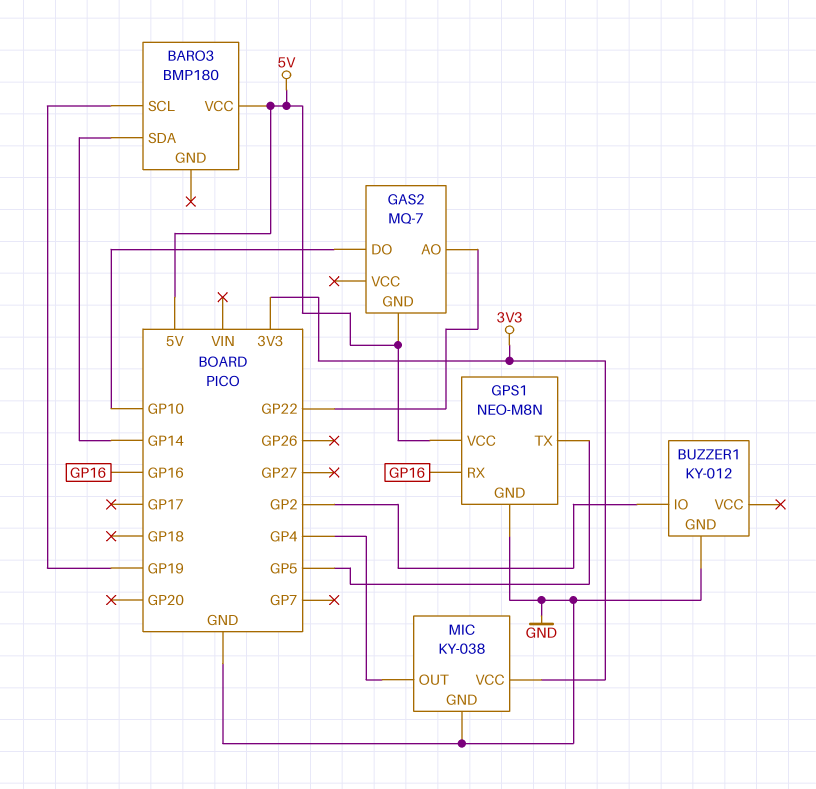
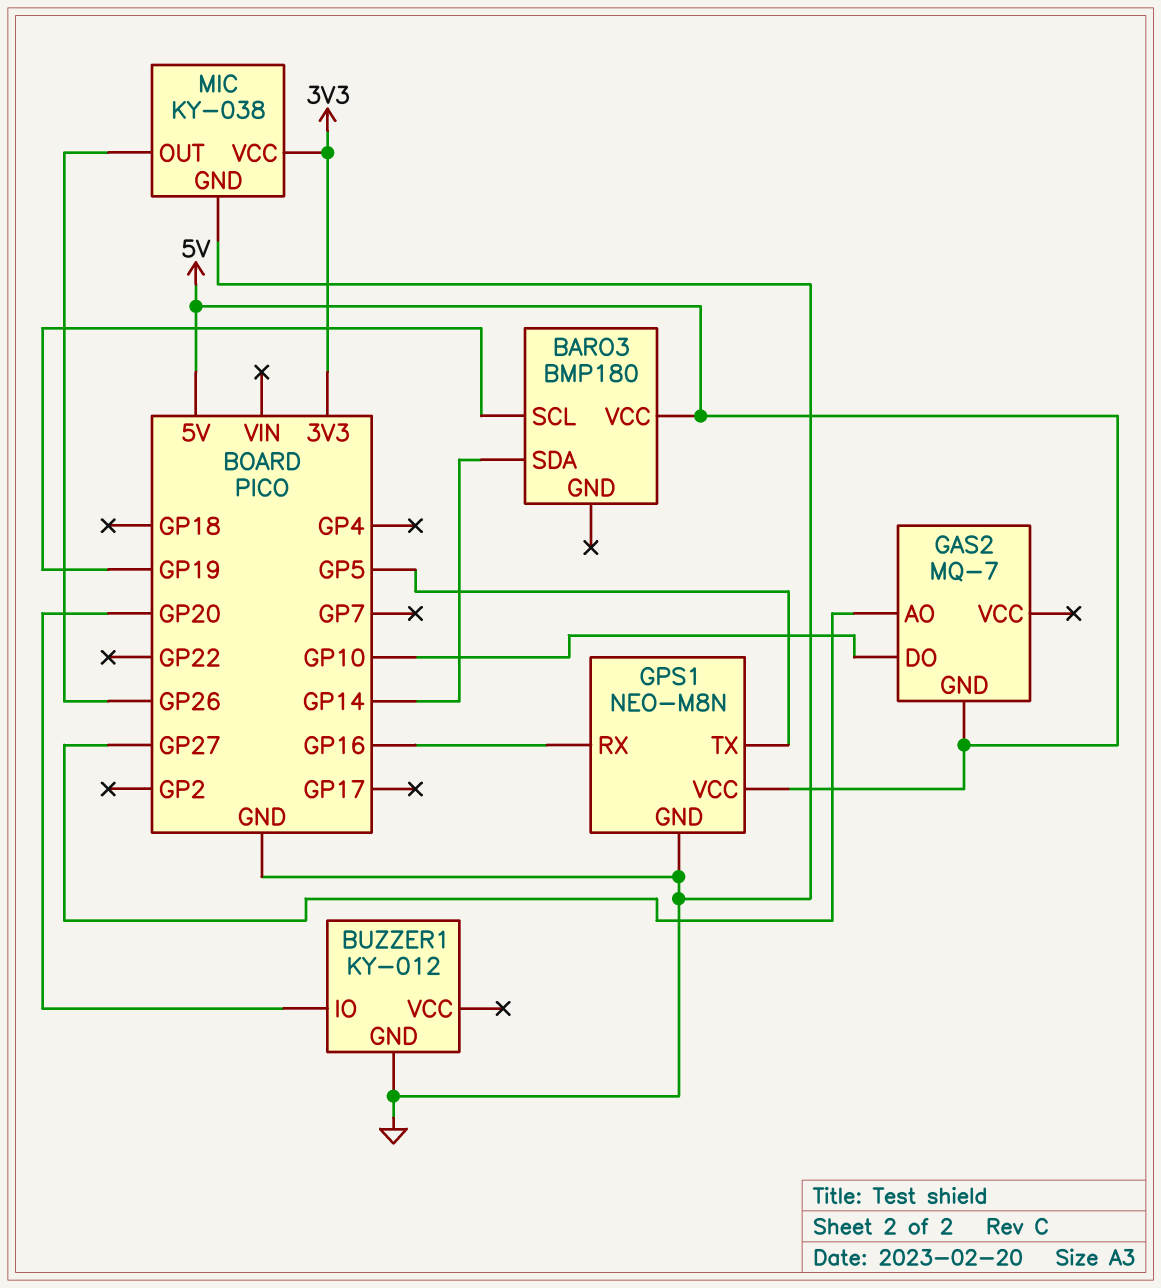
BUZZER1 pin IO: GP2 -> GP20
GAS2 pin AO: GP22 -> GP27
MIC pin OUT: GP4 -> GP26

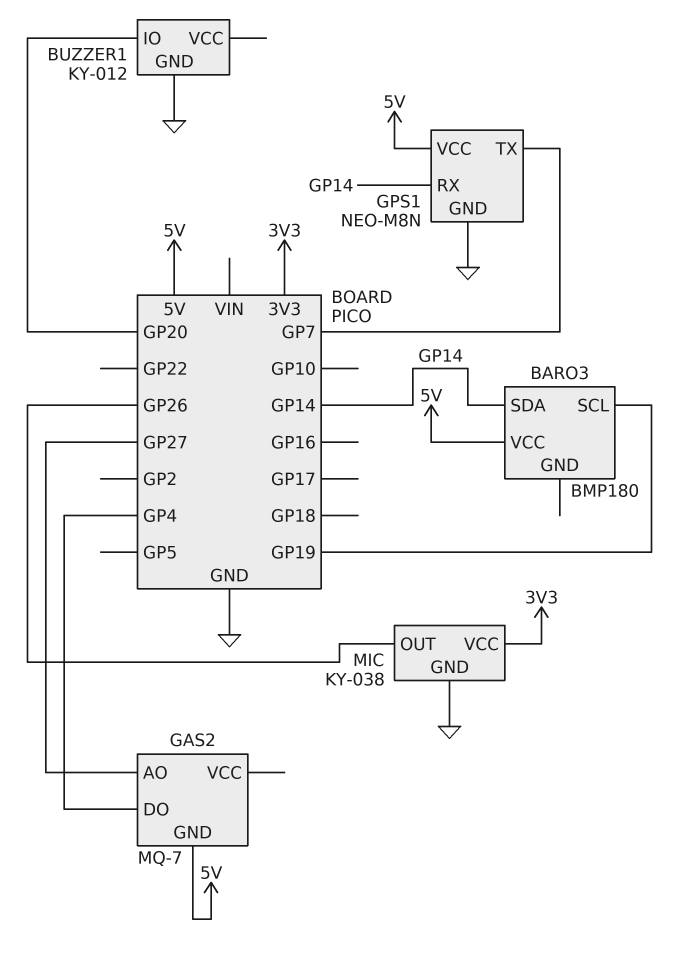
GAS2 pin DO: GP10 -> GP4
GPS1 pin RX: GP16 -> GP14
GPS1 pin TX: GP5 -> GP7

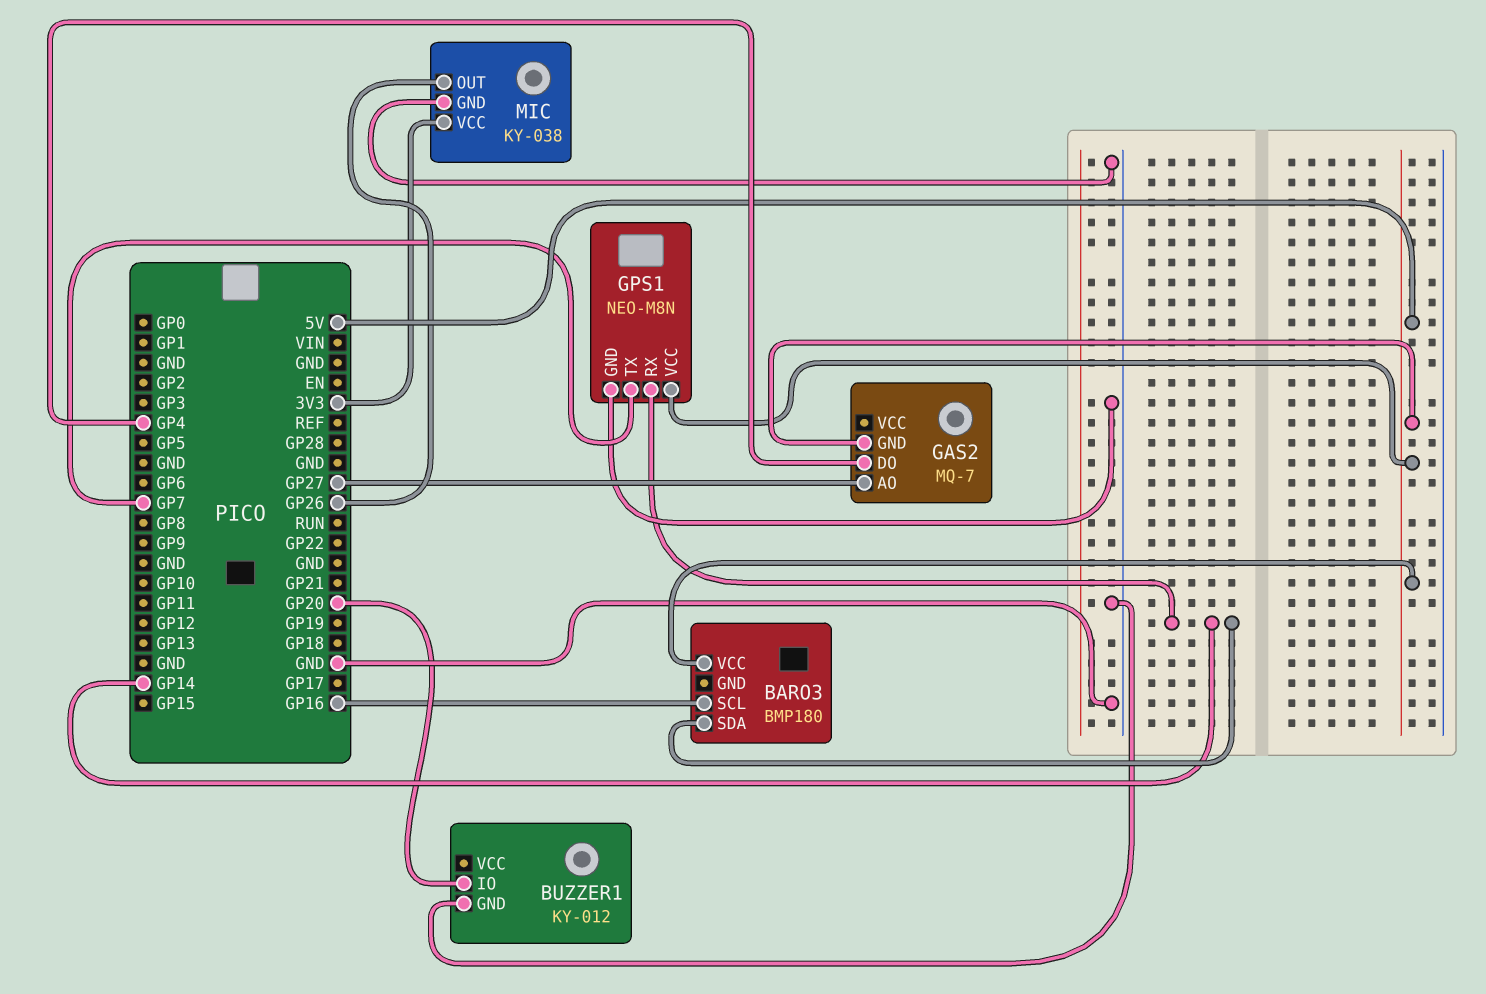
BARO3 pin SCL: GP19 -> GP16

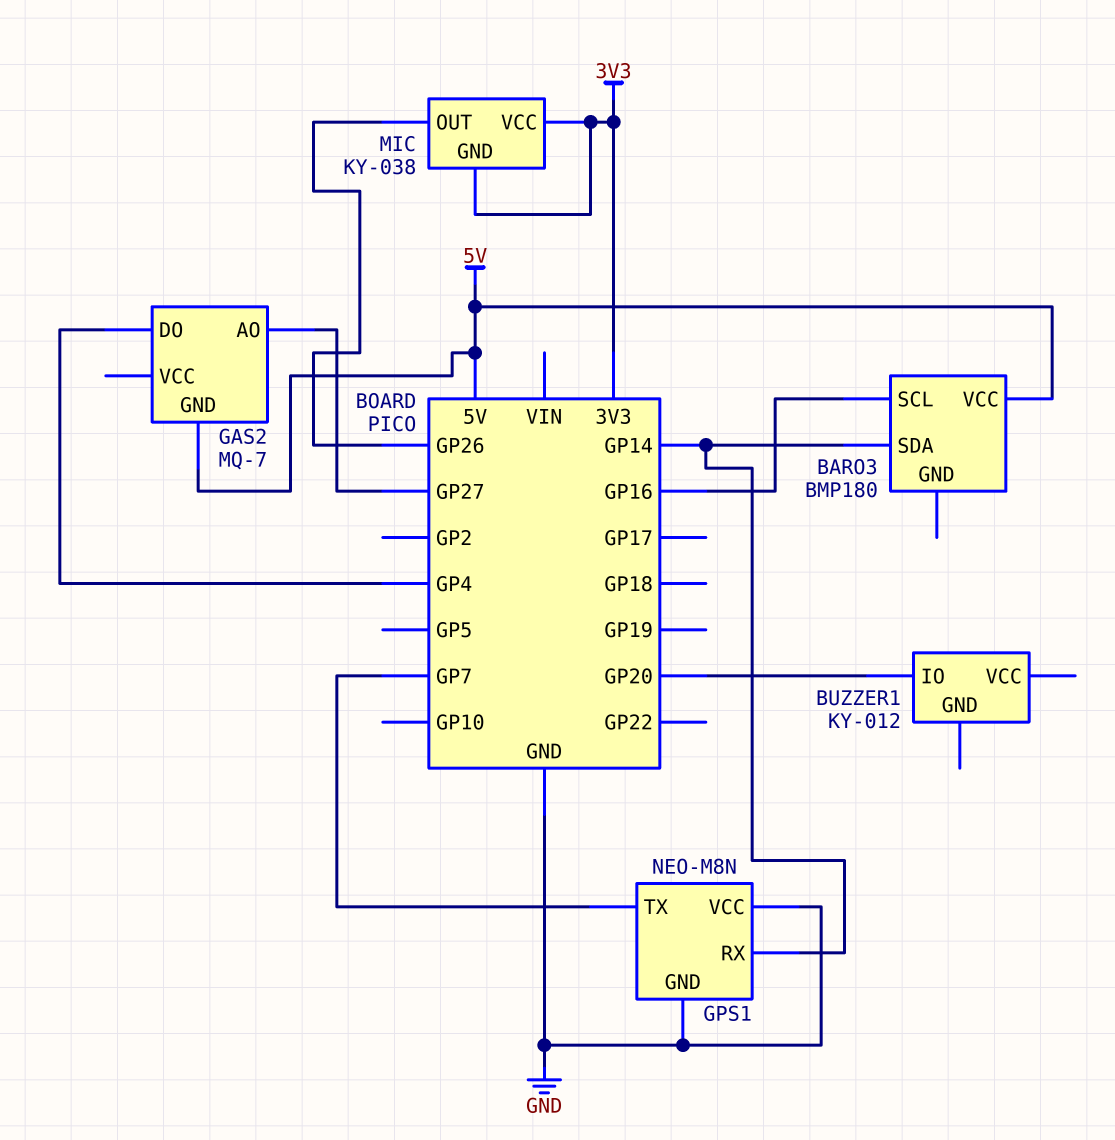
BUZZER1 pin GND: GND -> none
GPS1 pin VCC: 5V -> GND
MIC pin GND: GND -> 3V3

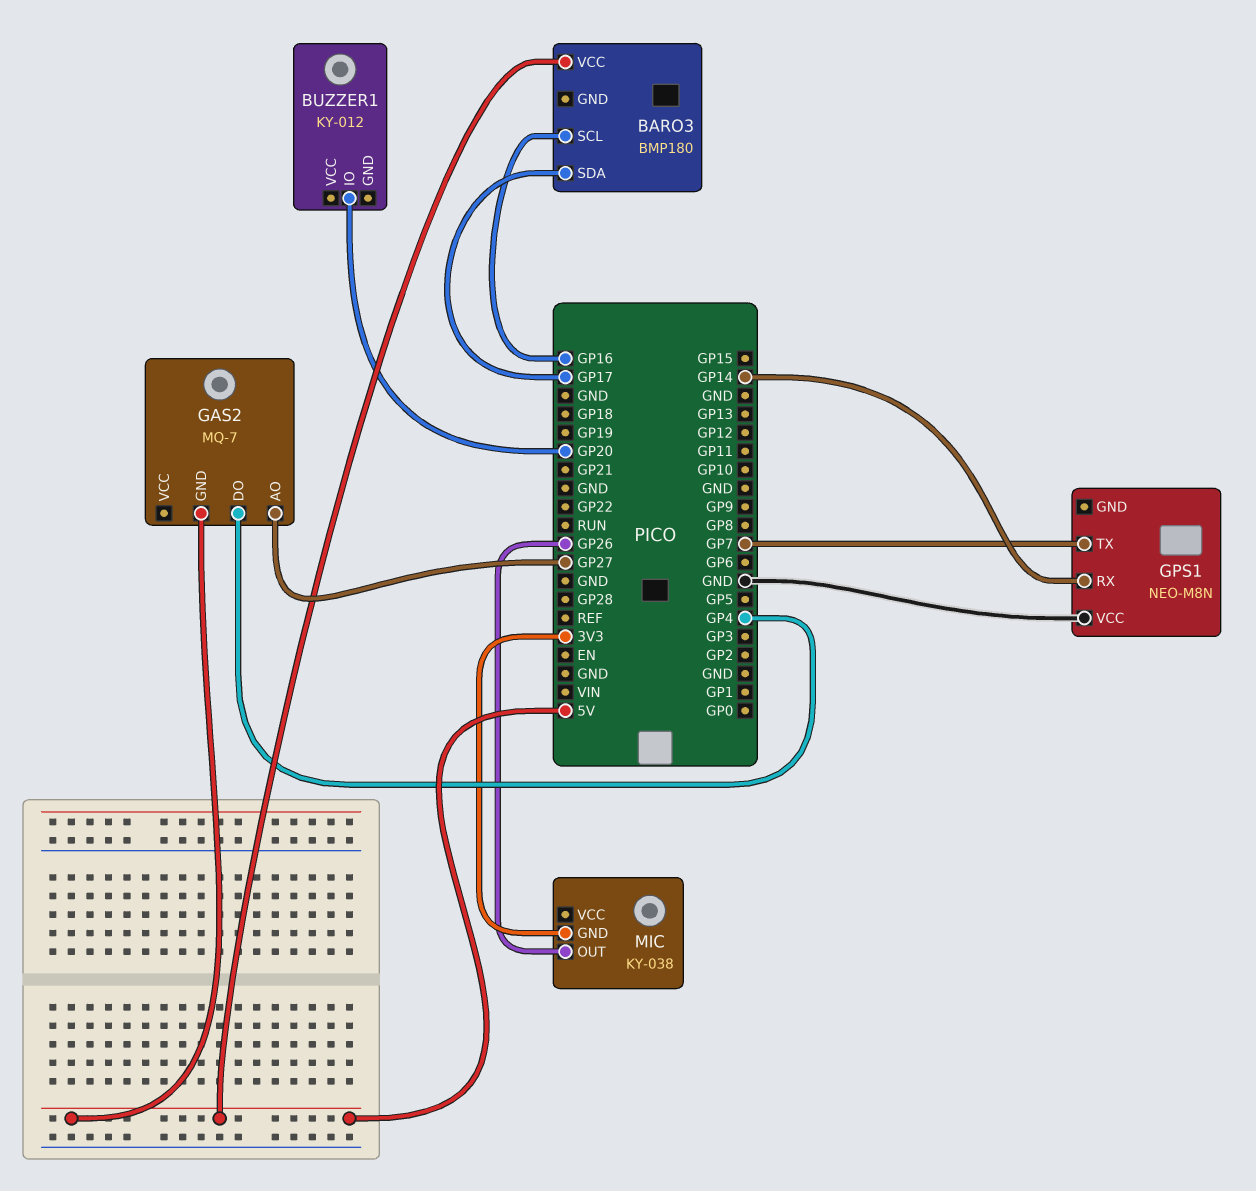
BARO3 pin SDA: GP14 -> GP17
GPS1 pin GND: GND -> none
MIC pin VCC: 3V3 -> none

